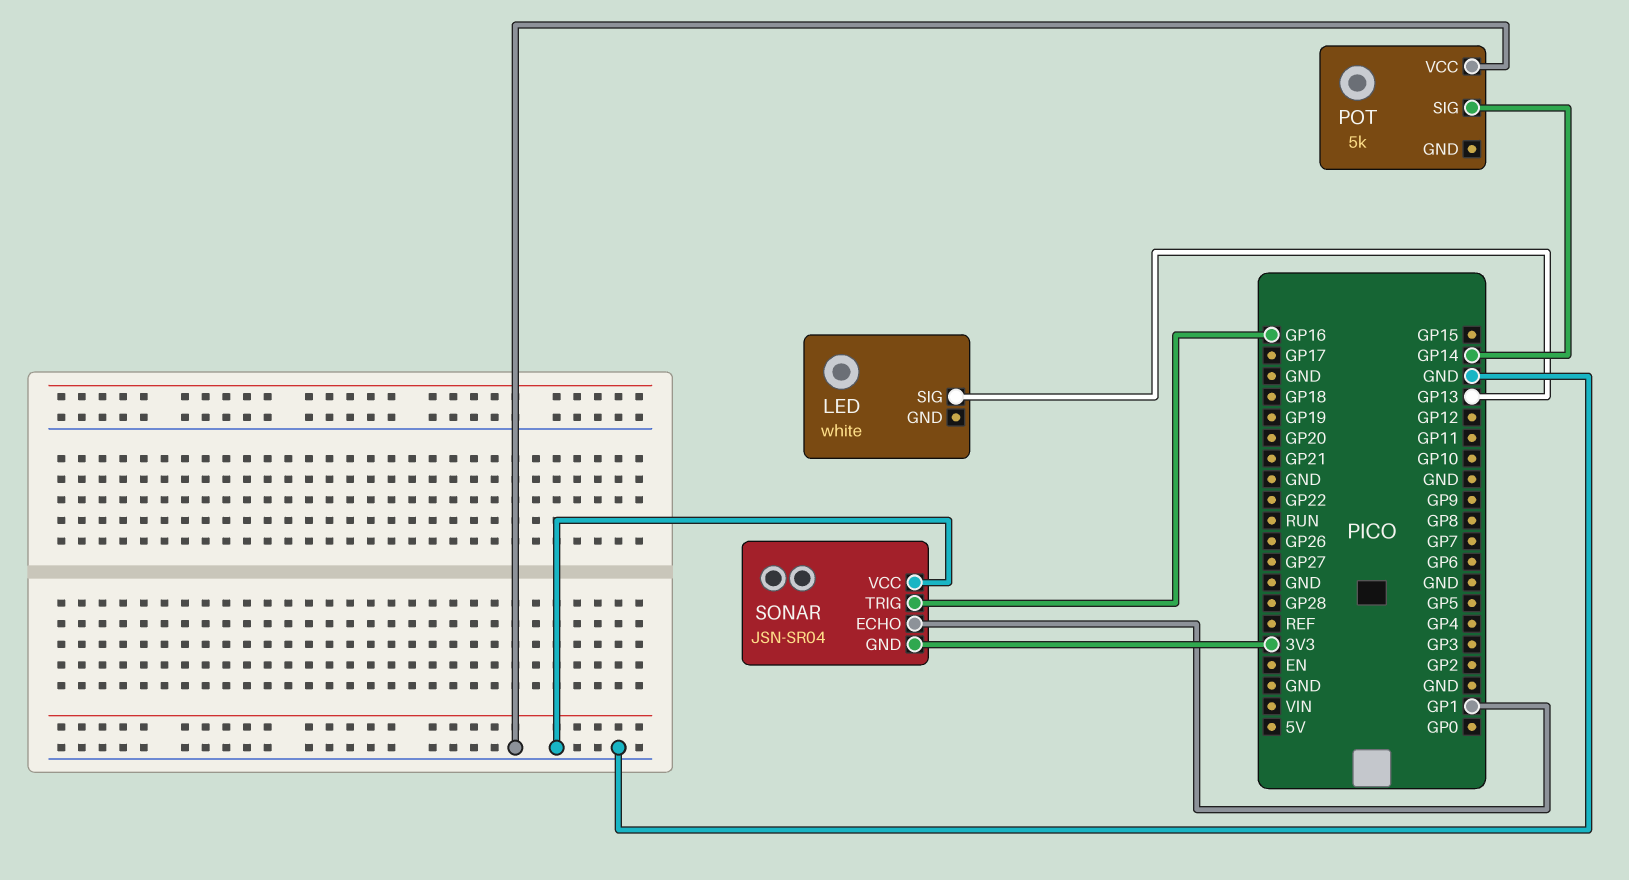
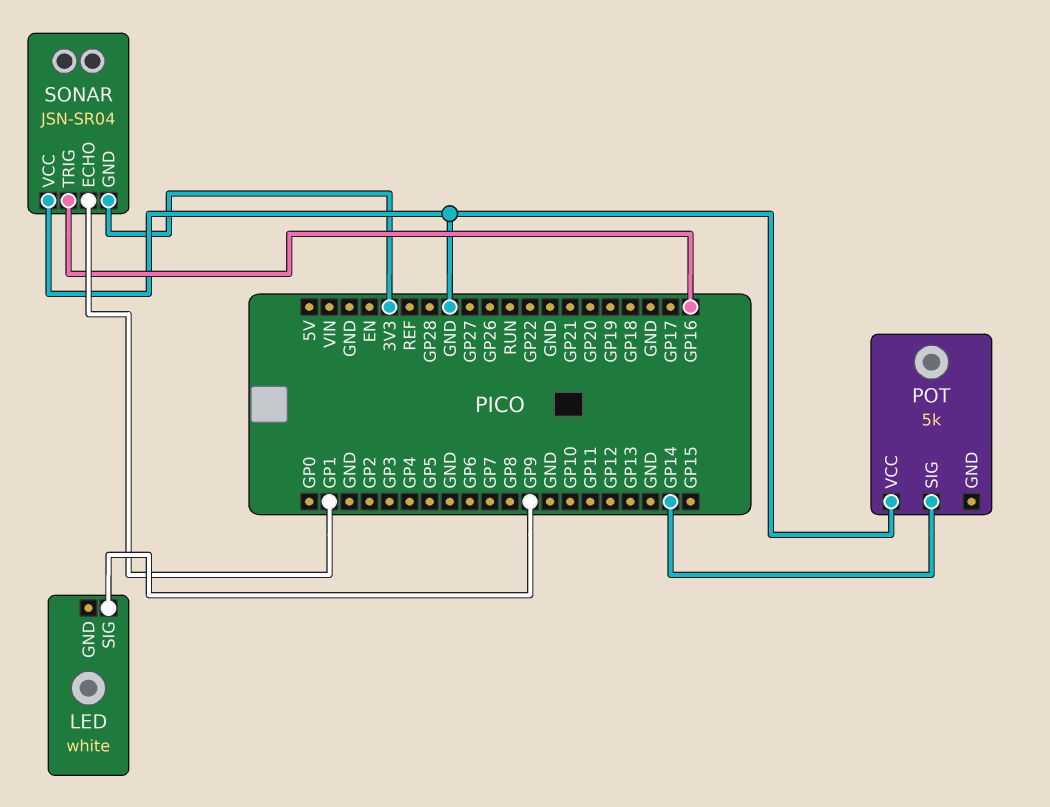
LED pin SIG: GP13 -> GP9

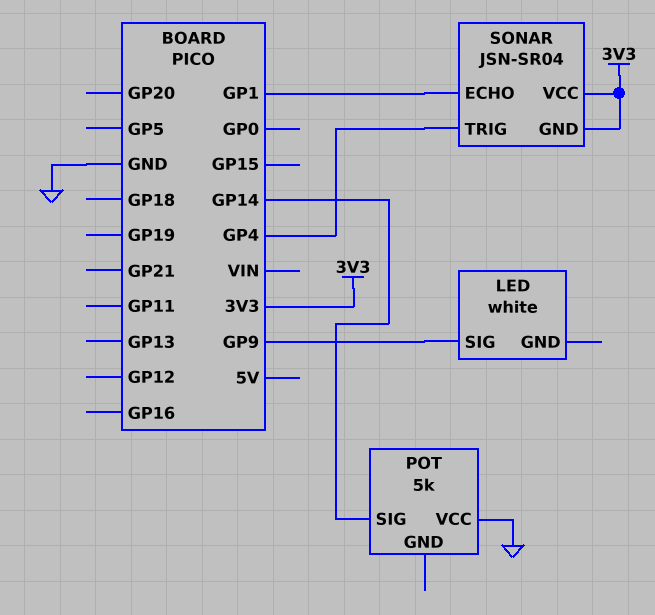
SONAR pin TRIG: GP16 -> GP4
SONAR pin VCC: GND -> 3V3

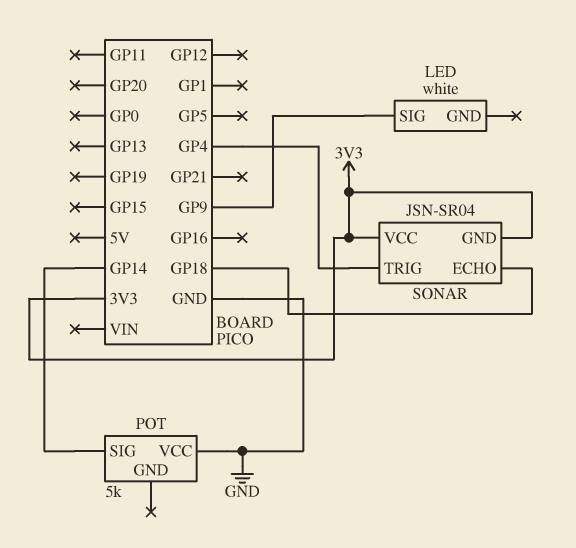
SONAR pin ECHO: GP1 -> GP18

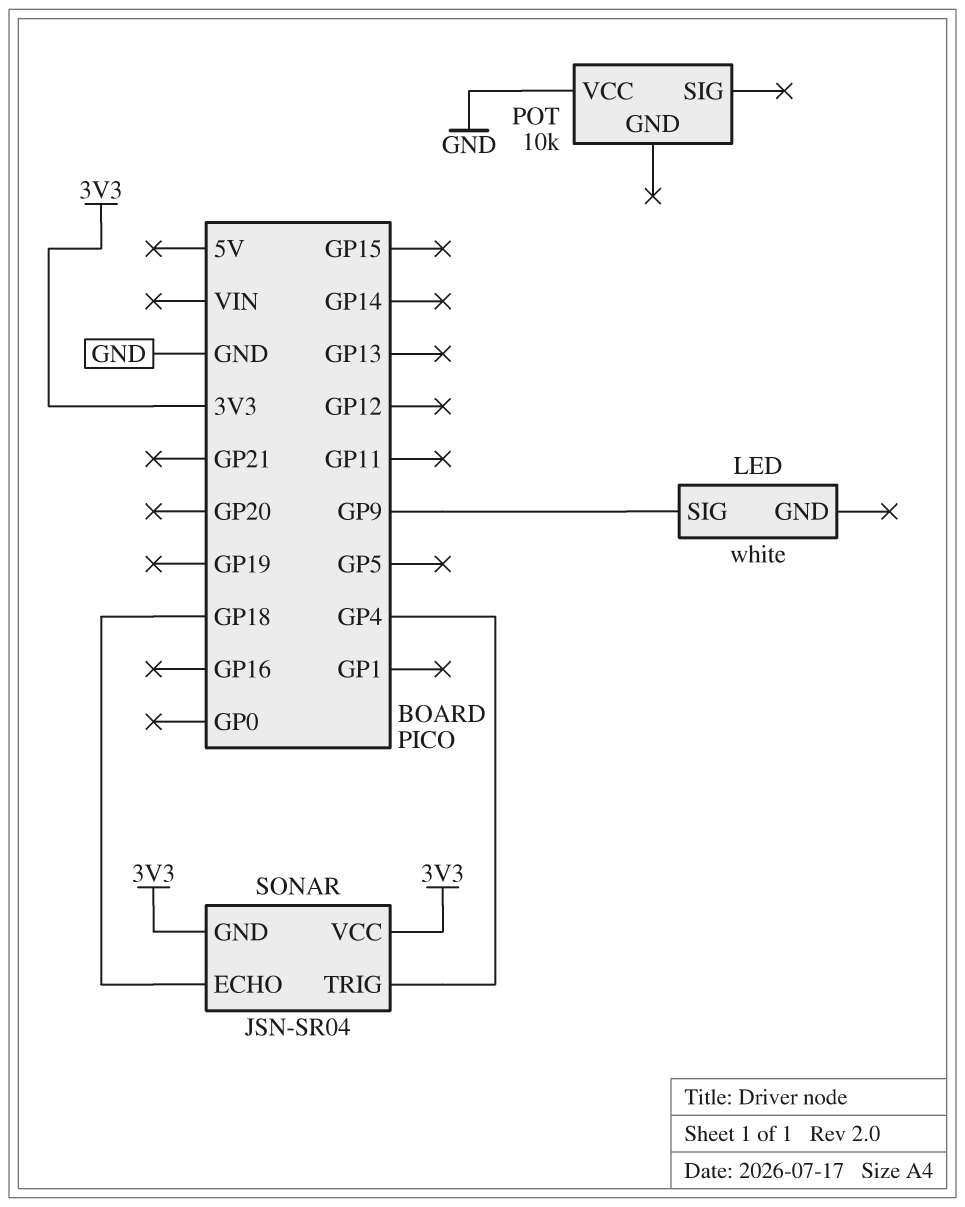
POT: 5k -> 10k
POT pin SIG: GP14 -> none

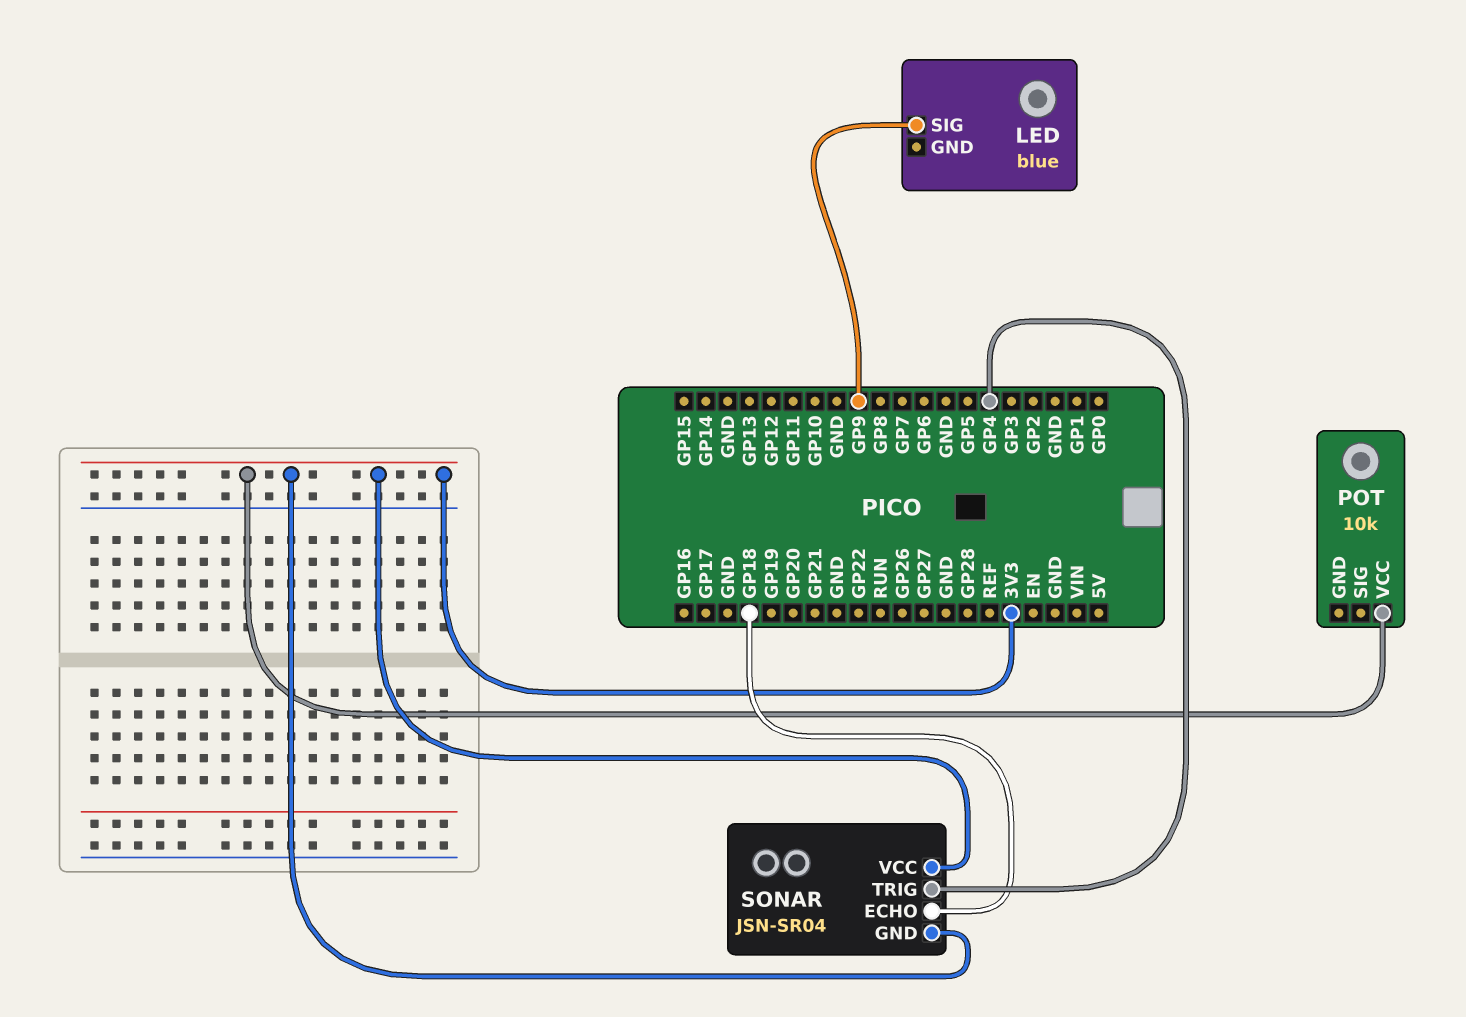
LED: white -> blue
POT pin VCC: GND -> 3V3

